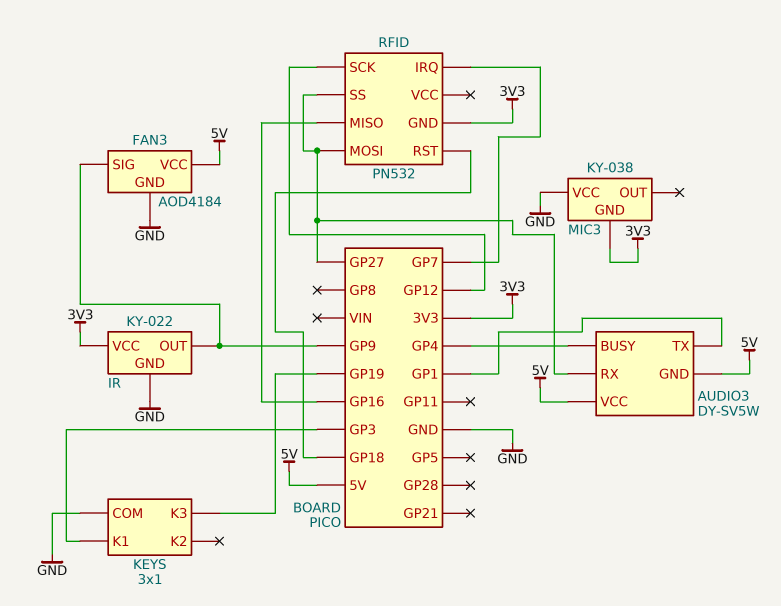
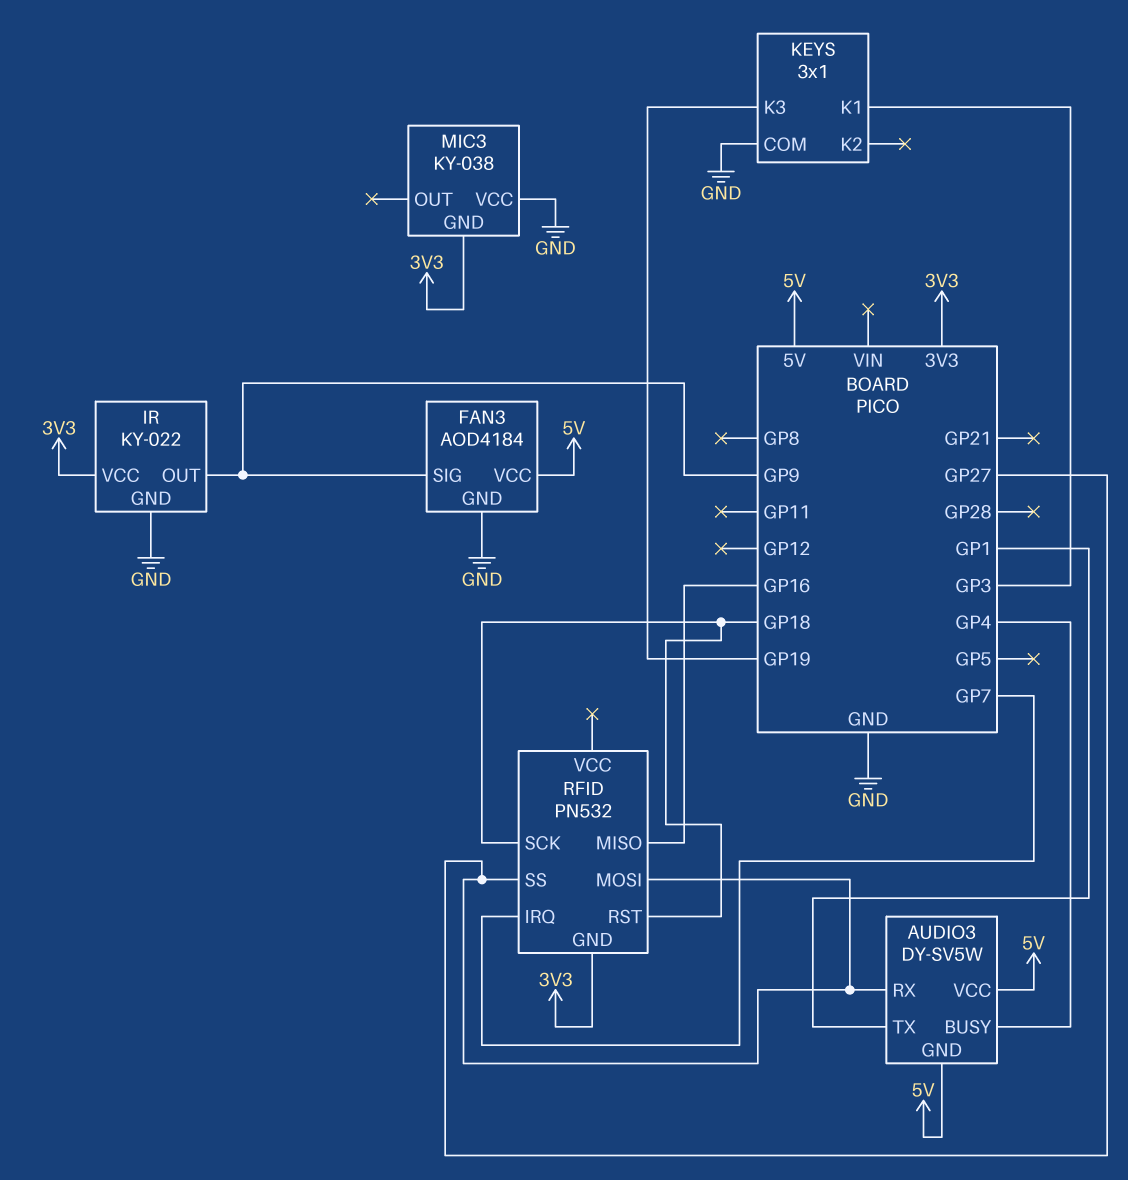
RFID pin SCK: GP12 -> GP18

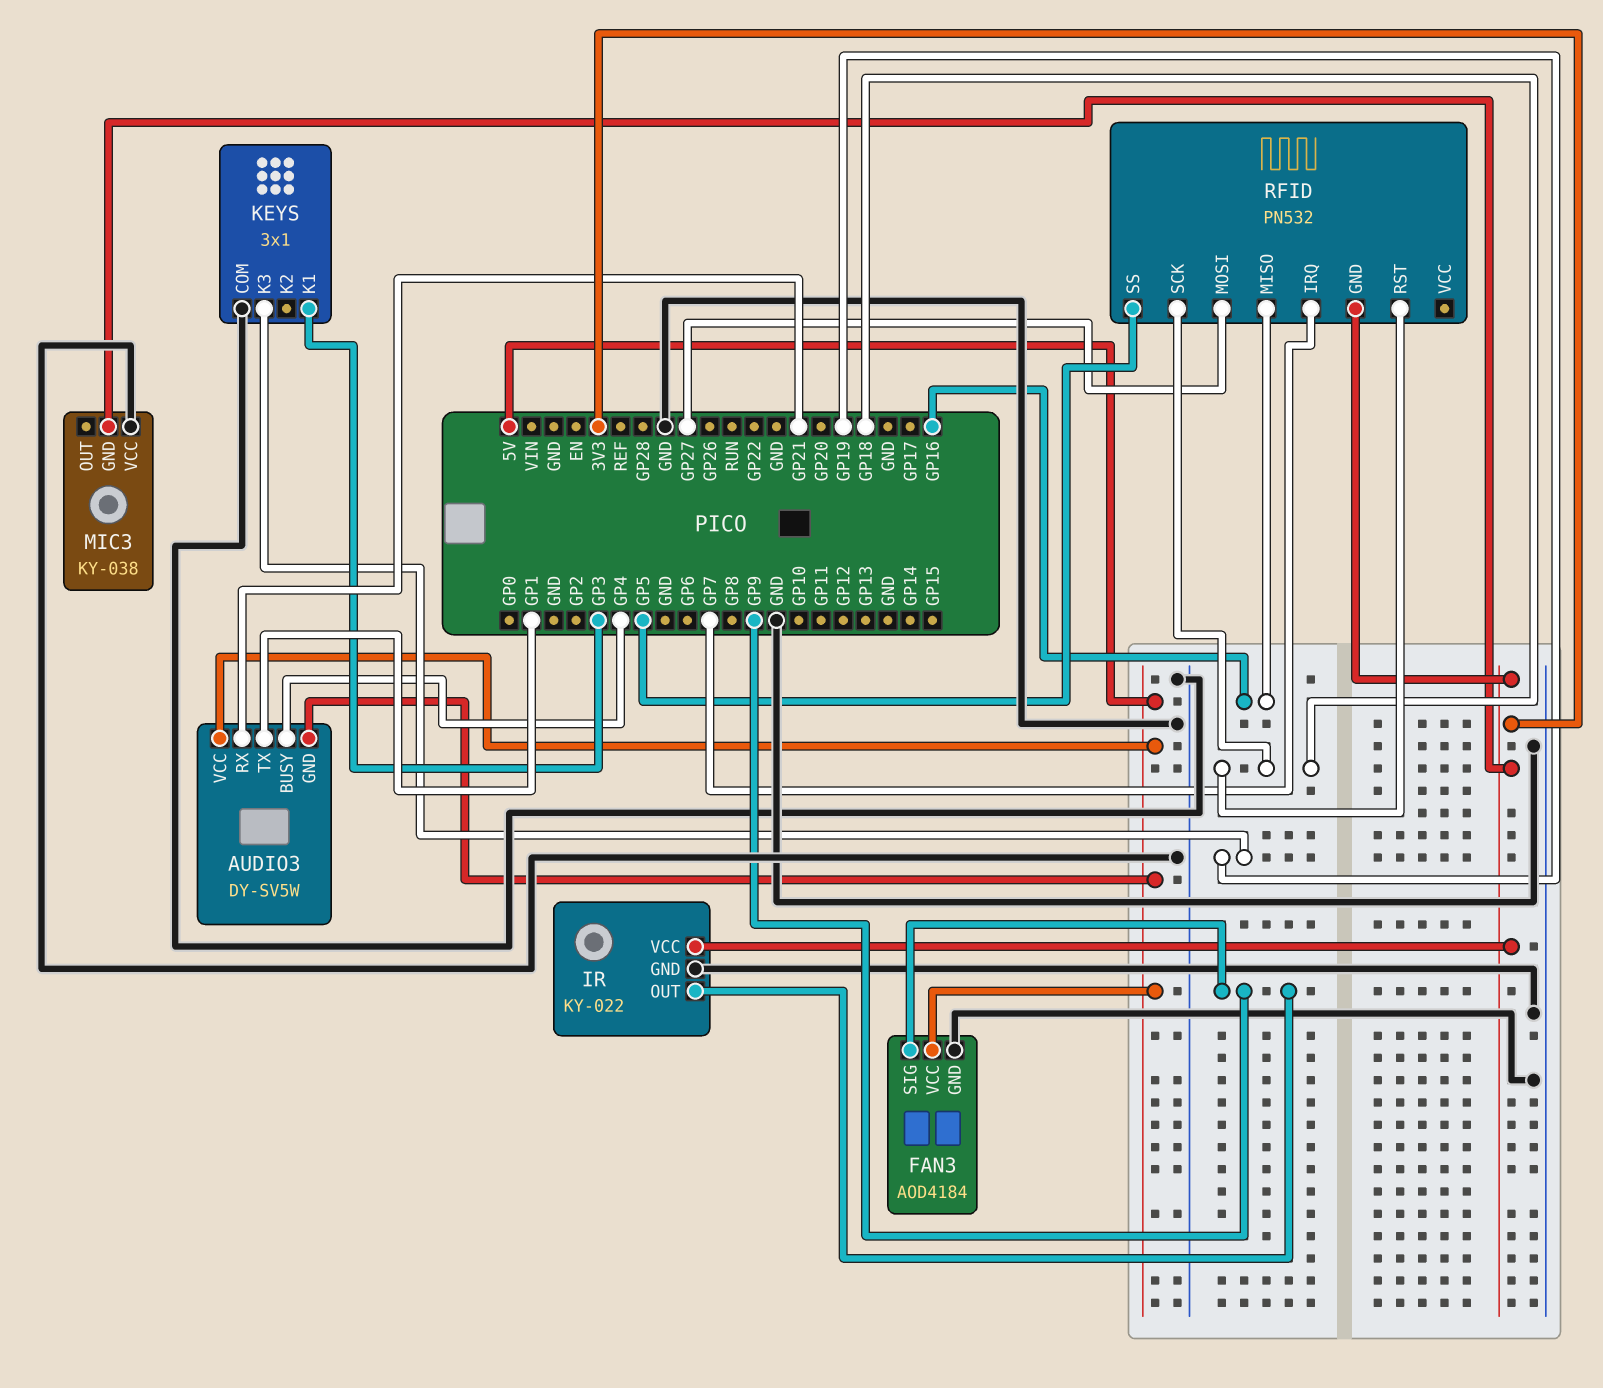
AUDIO3 pin RX: GP27 -> GP21
RFID pin SS: GP27 -> GP5

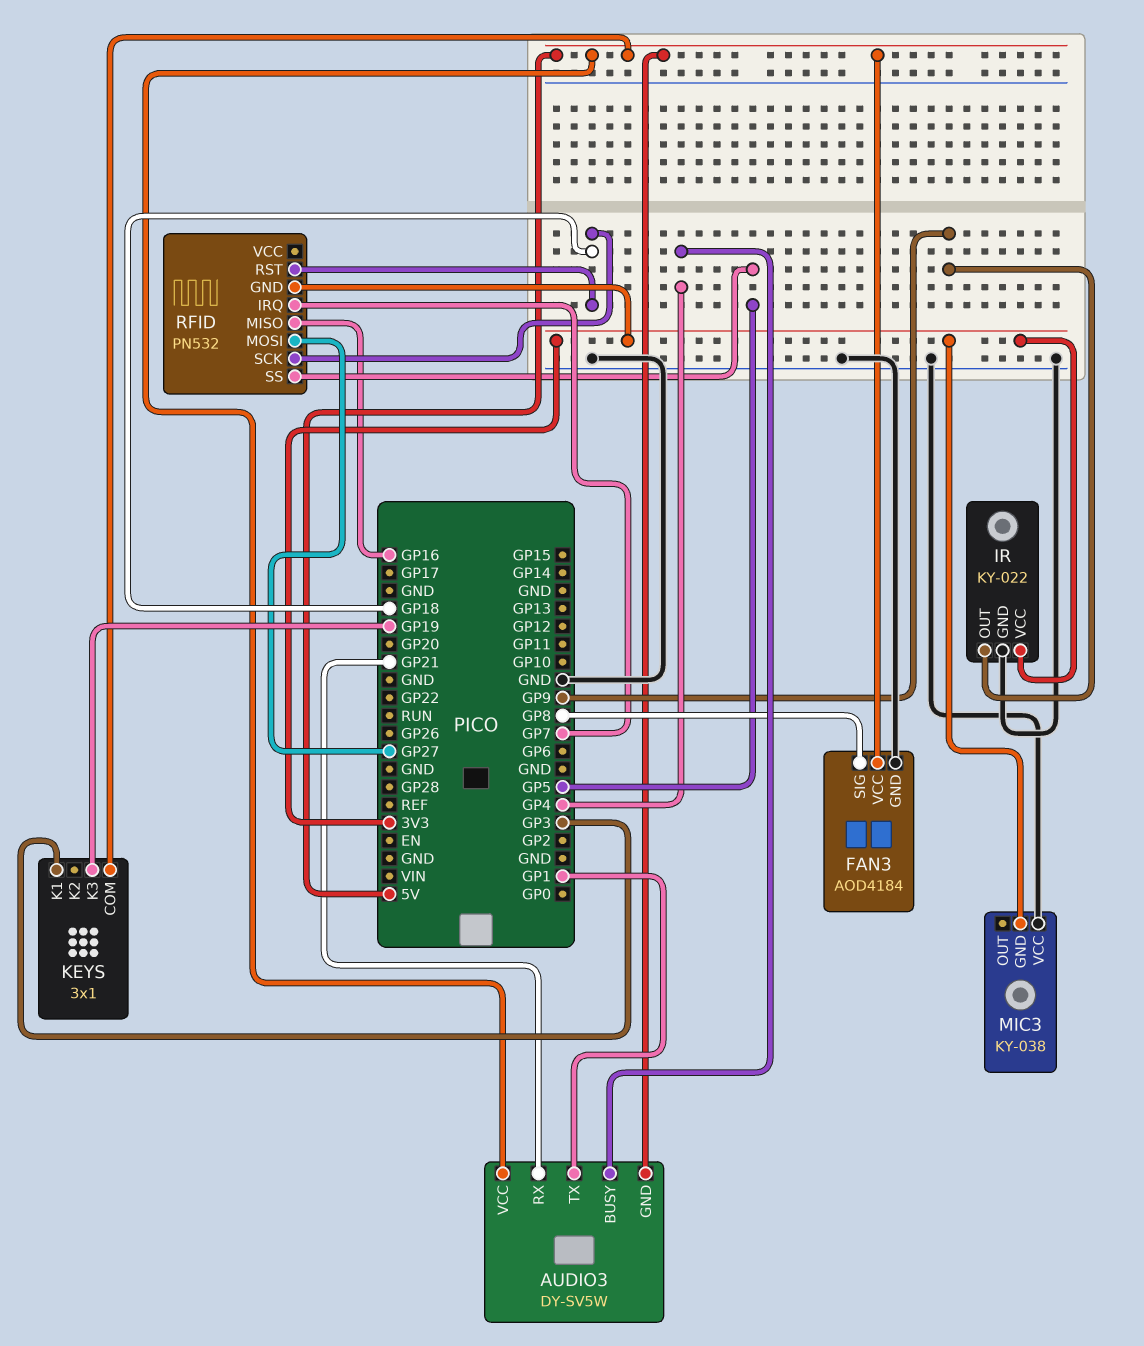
FAN3 pin SIG: GP9 -> GP8
KEYS pin COM: GND -> 5V

